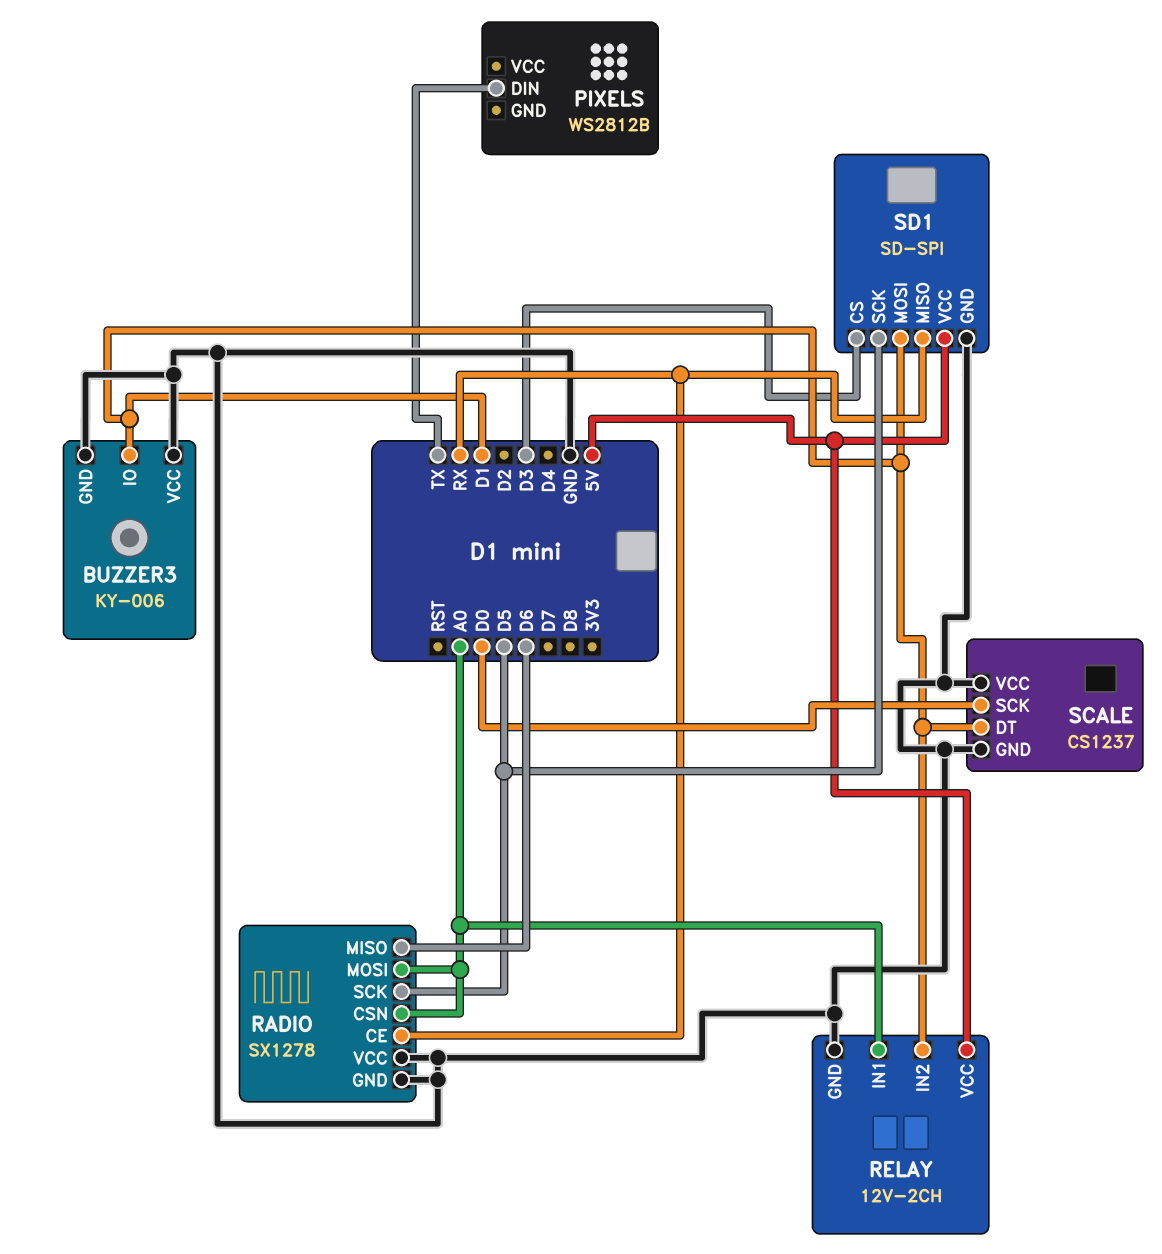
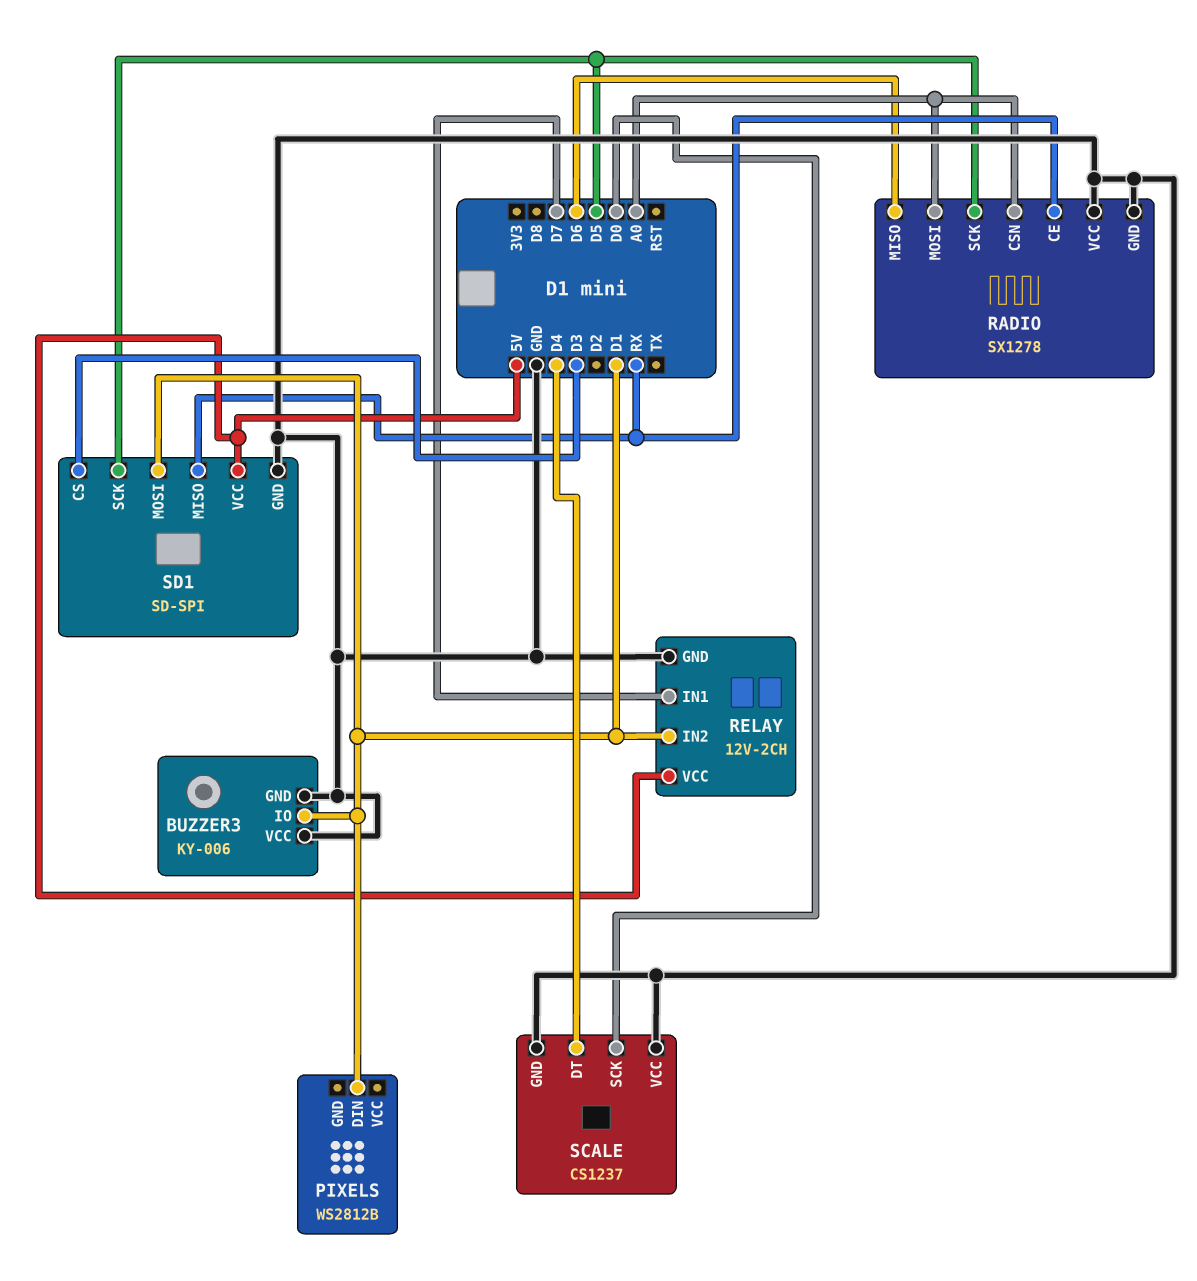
PIXELS pin DIN: TX -> D1
RELAY pin IN1: A0 -> D7
SCALE pin DT: D1 -> D4

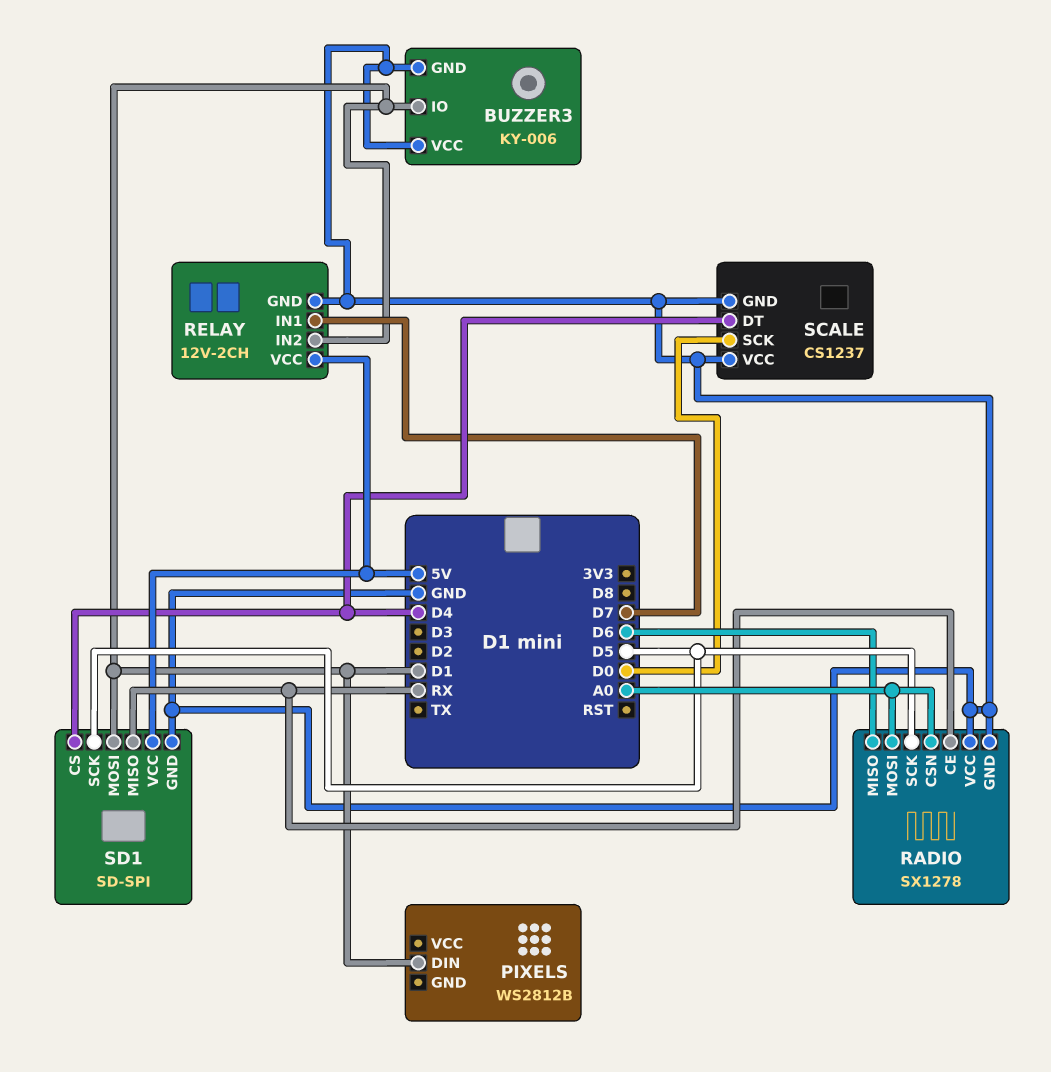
SD1 pin CS: D3 -> D4

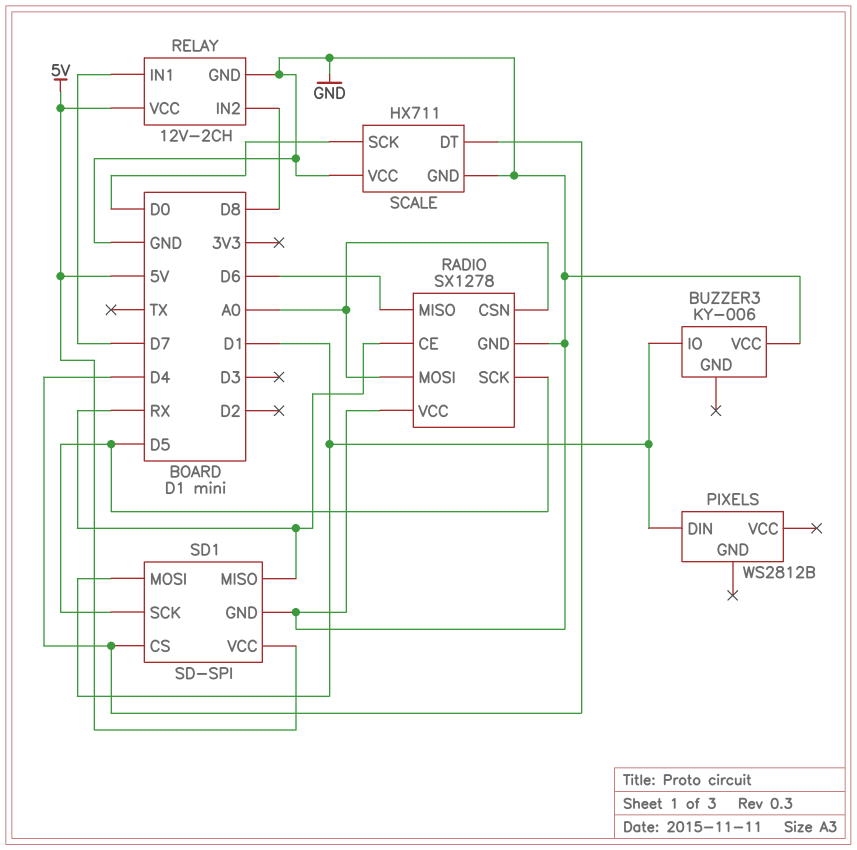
BUZZER3 pin GND: GND -> none
RELAY pin IN2: D1 -> D8
SCALE: CS1237 -> HX711

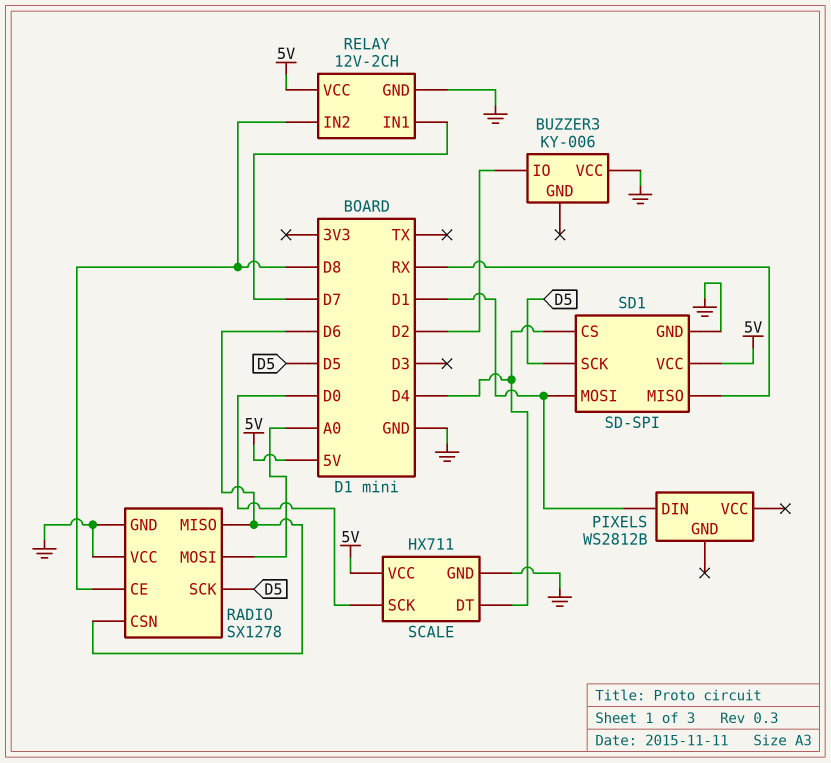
BUZZER3 pin IO: D1 -> D2
RADIO pin CE: RX -> D8
RADIO pin CSN: A0 -> D6
SCALE pin VCC: GND -> 5V

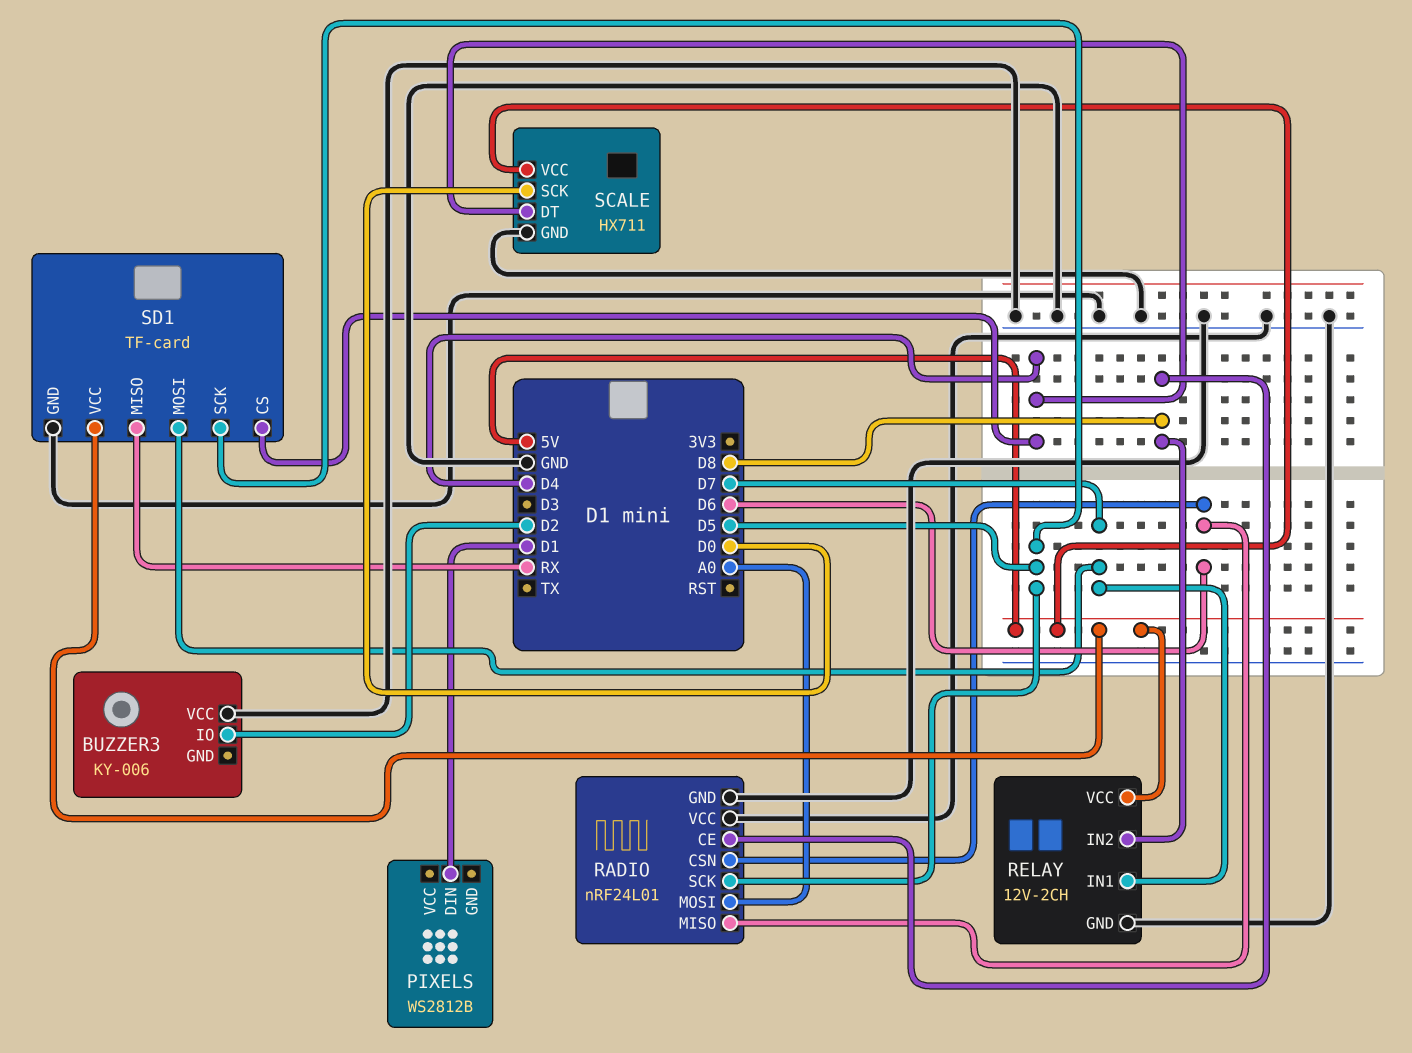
RADIO: SX1278 -> nRF24L01
SD1: SD-SPI -> TF-card
SD1 pin MOSI: D1 -> D7

